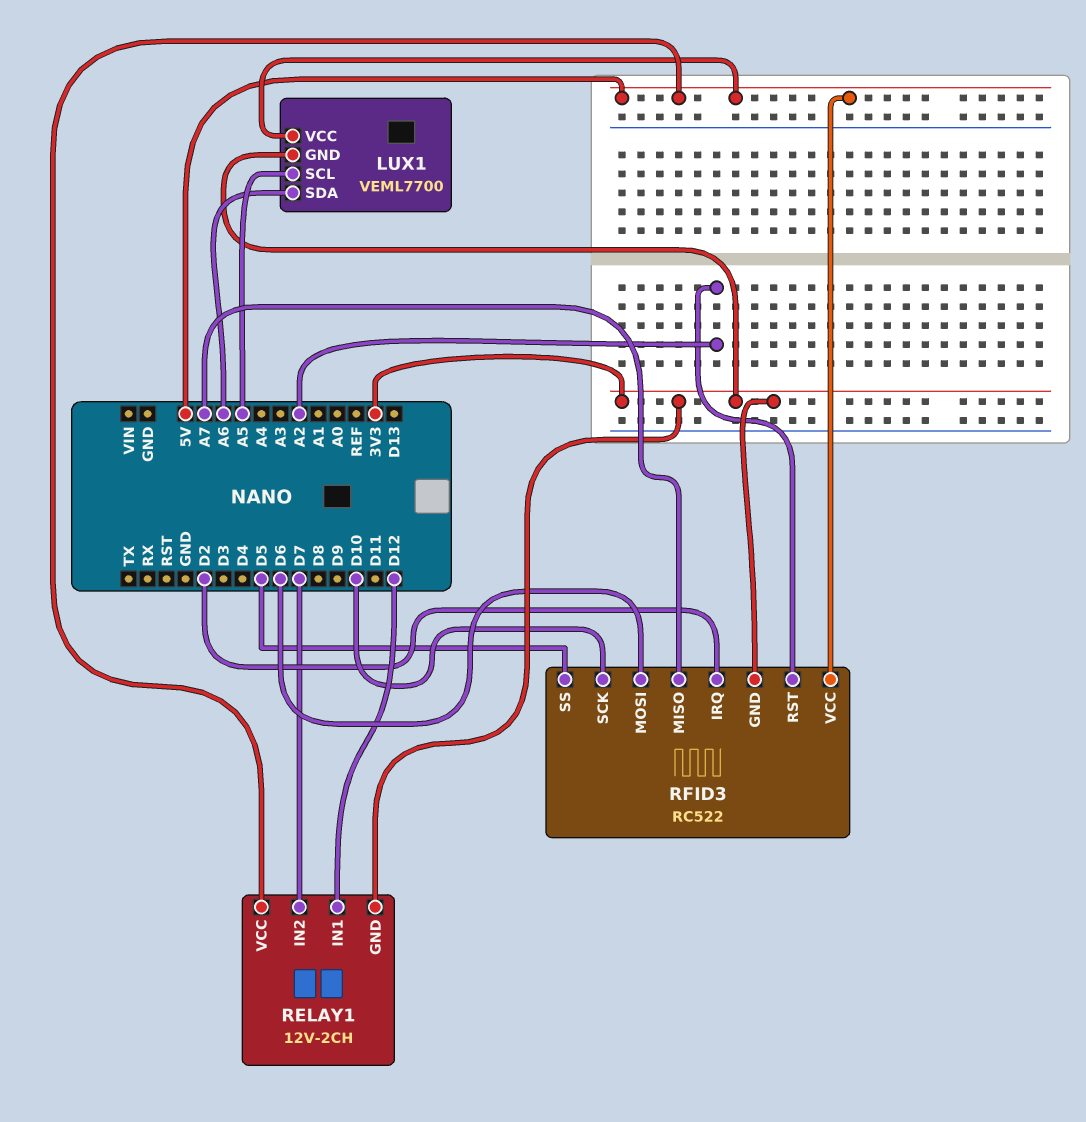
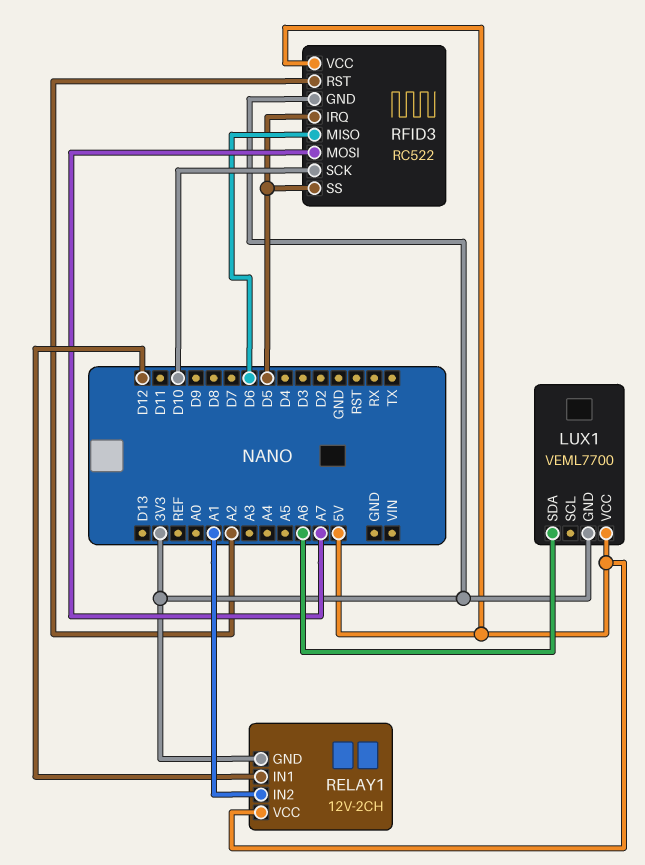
LUX1 pin SCL: A5 -> none
RELAY1 pin IN2: D7 -> A1
RFID3 pin IRQ: D2 -> D5
RFID3 pin MISO: A7 -> D6
RFID3 pin MOSI: D6 -> A7

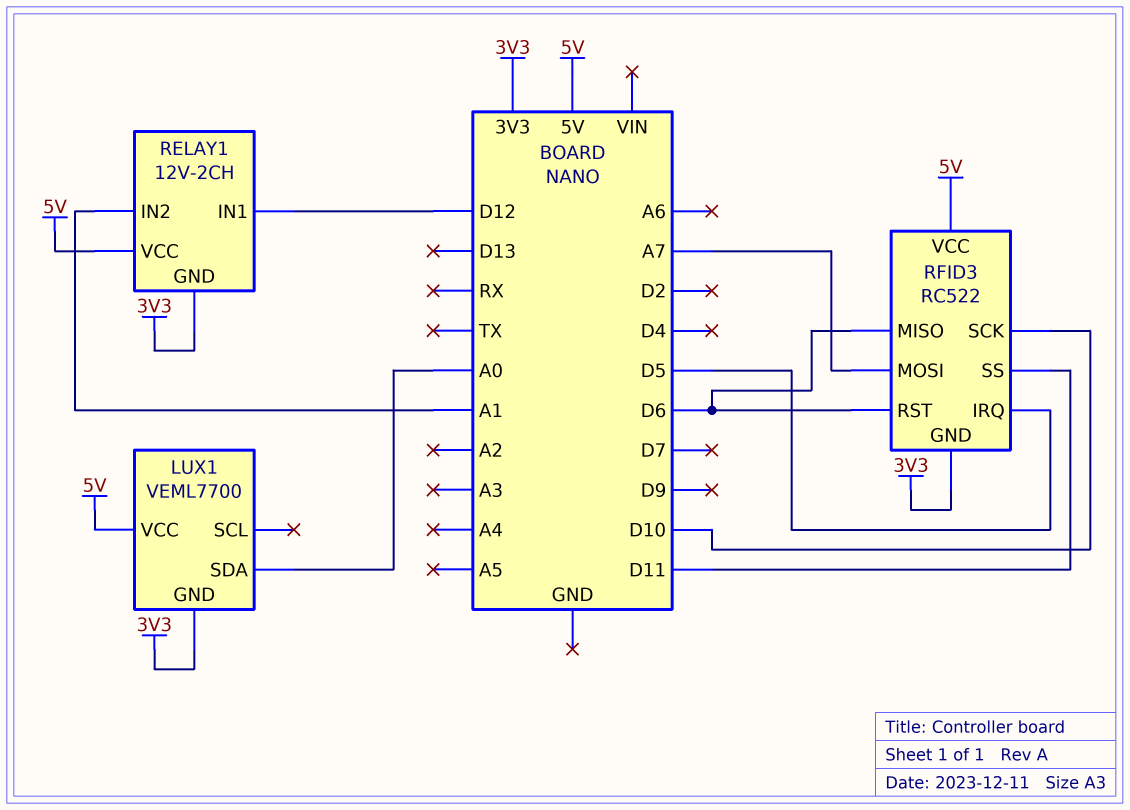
LUX1 pin SDA: A6 -> A0
RFID3 pin RST: A2 -> D6
RFID3 pin SS: D5 -> D11

